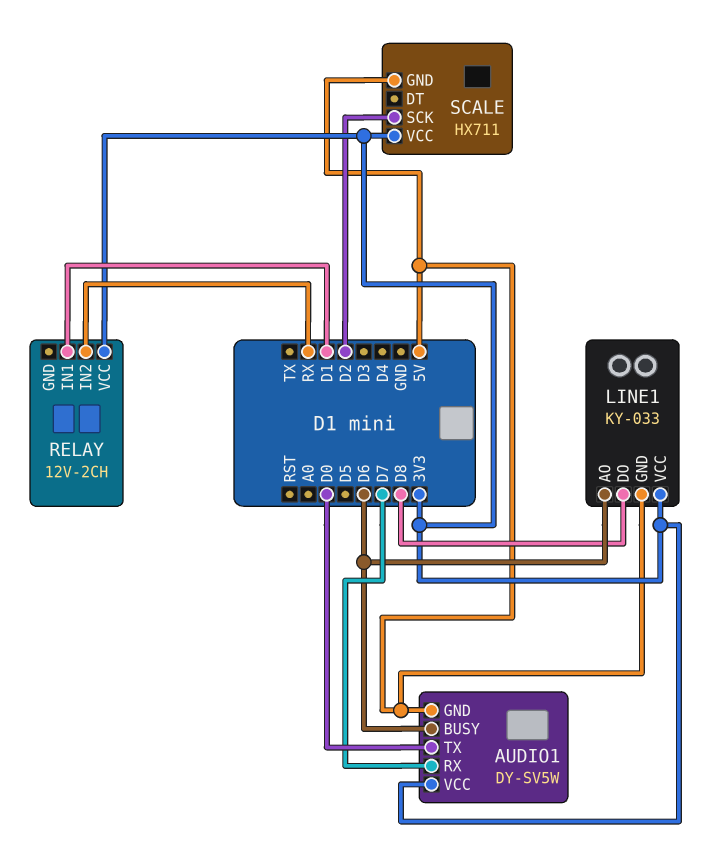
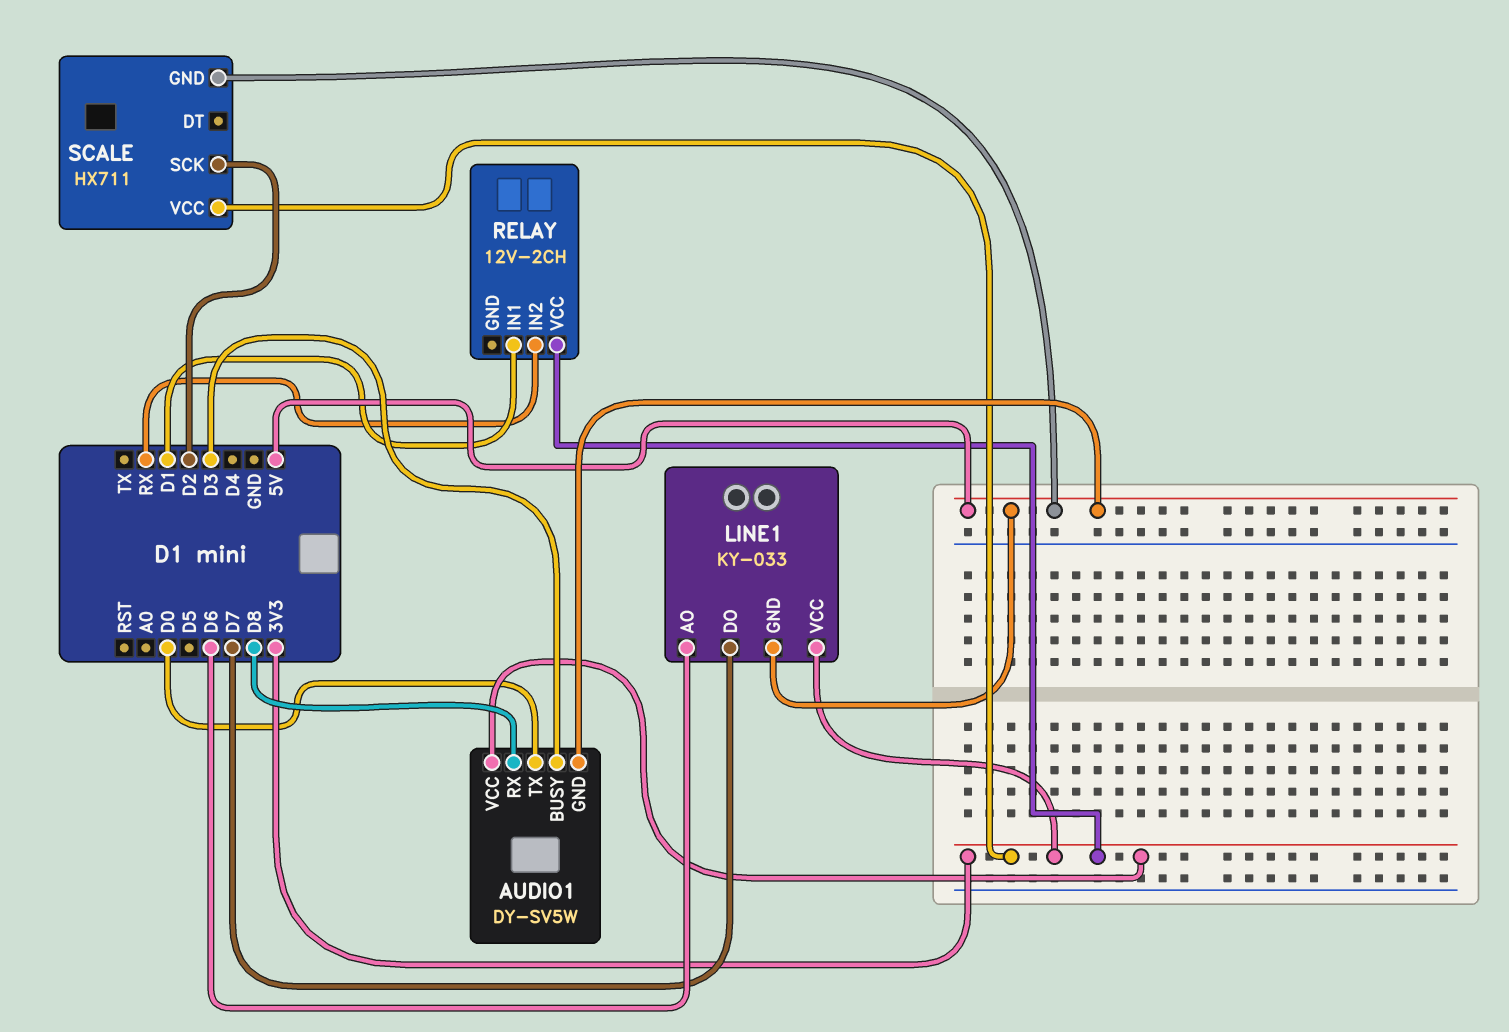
AUDIO1 pin BUSY: D6 -> D3
AUDIO1 pin RX: D7 -> D8
LINE1 pin DO: D8 -> D7

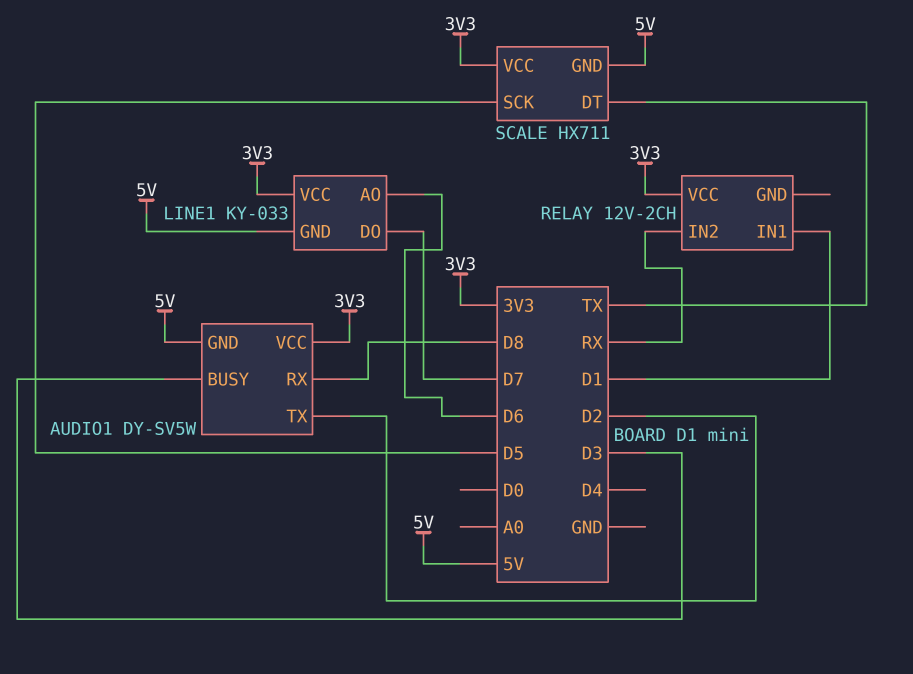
AUDIO1 pin TX: D0 -> D2
SCALE pin DT: none -> TX
SCALE pin SCK: D2 -> D5

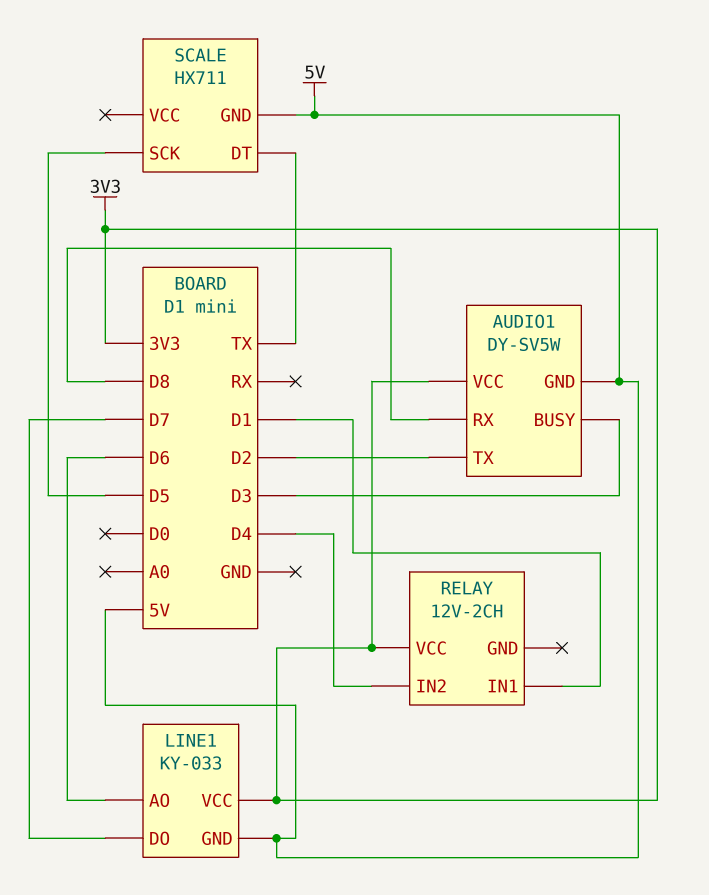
RELAY pin IN2: RX -> D4
SCALE pin VCC: 3V3 -> none

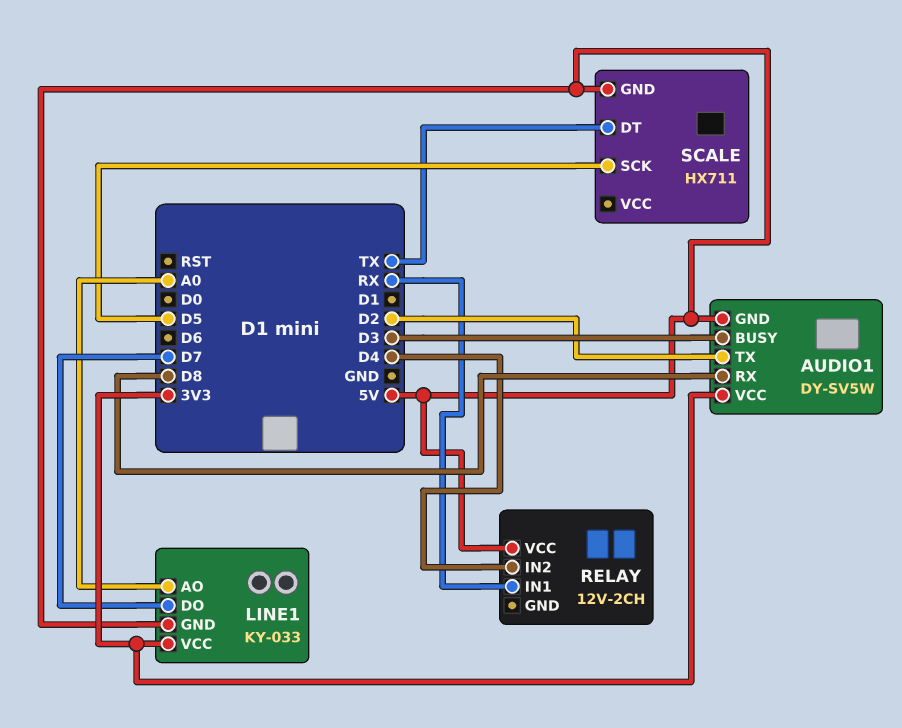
LINE1 pin AO: D6 -> A0
RELAY pin IN1: D1 -> RX
RELAY pin VCC: 3V3 -> 5V

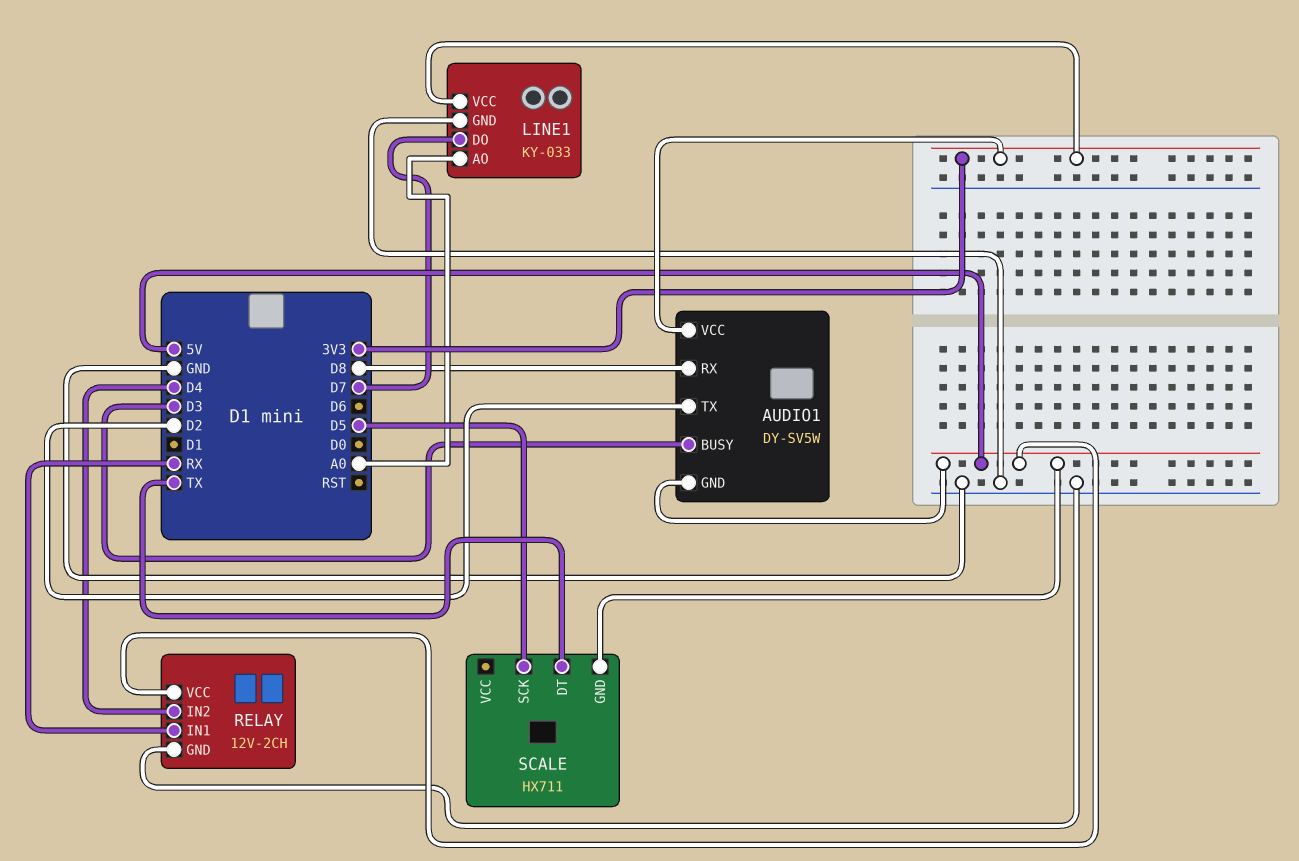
LINE1 pin GND: 5V -> GND
RELAY pin GND: none -> GND

